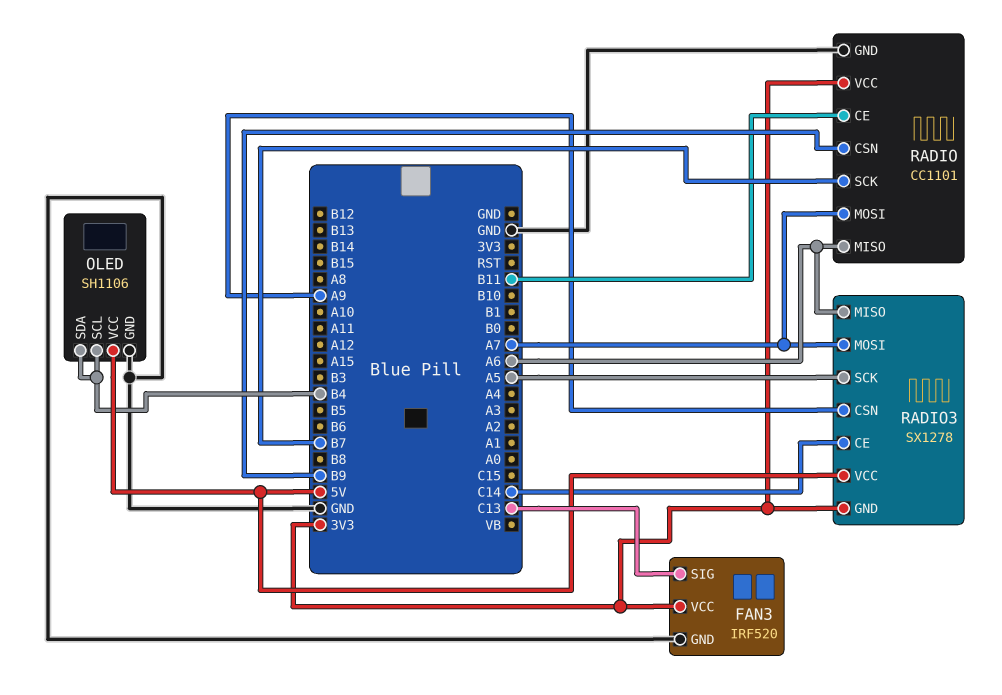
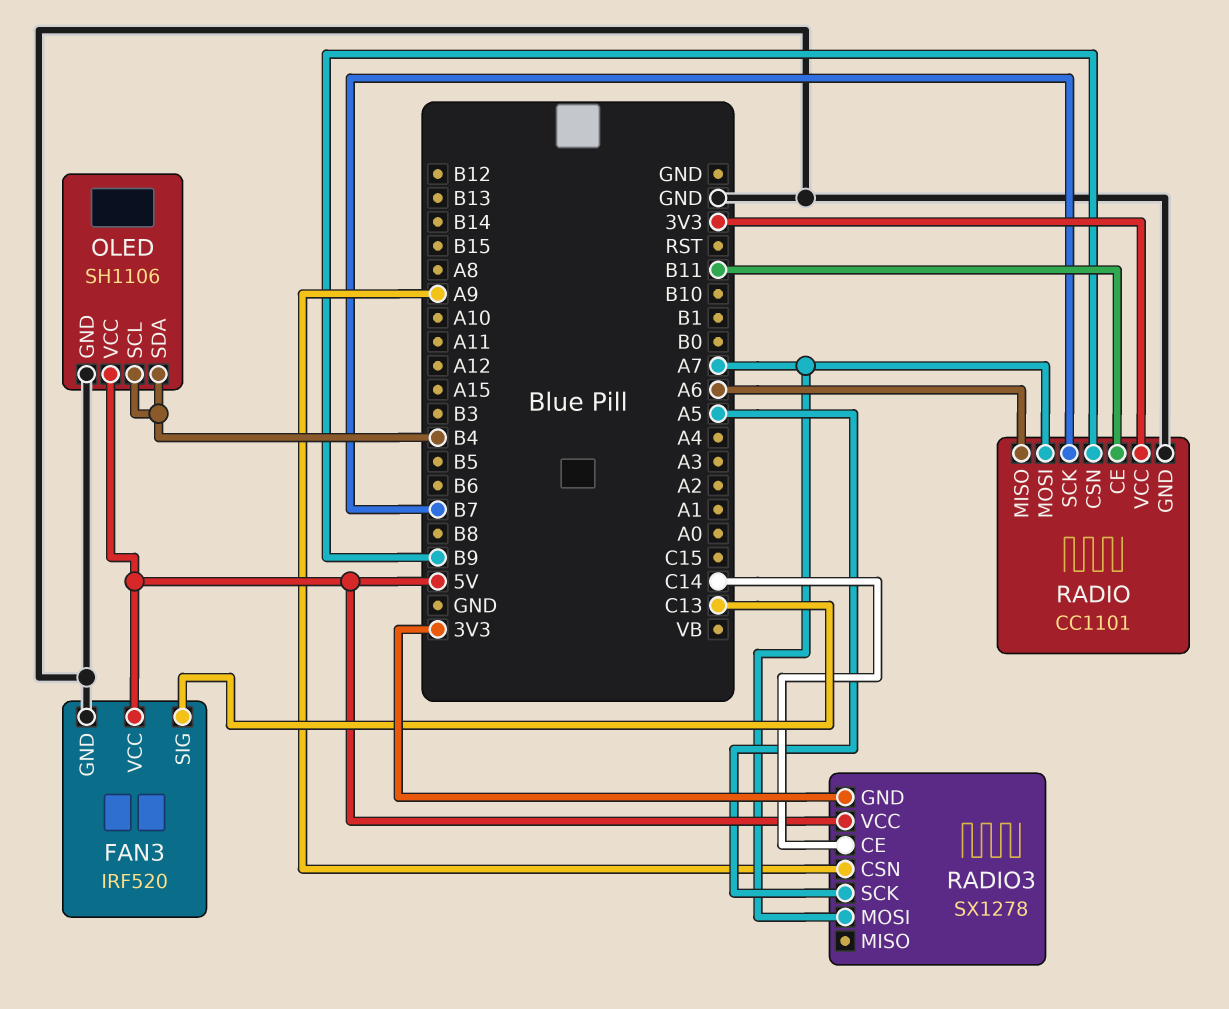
FAN3 pin VCC: 3V3 -> 5V
RADIO3 pin MISO: A6 -> none

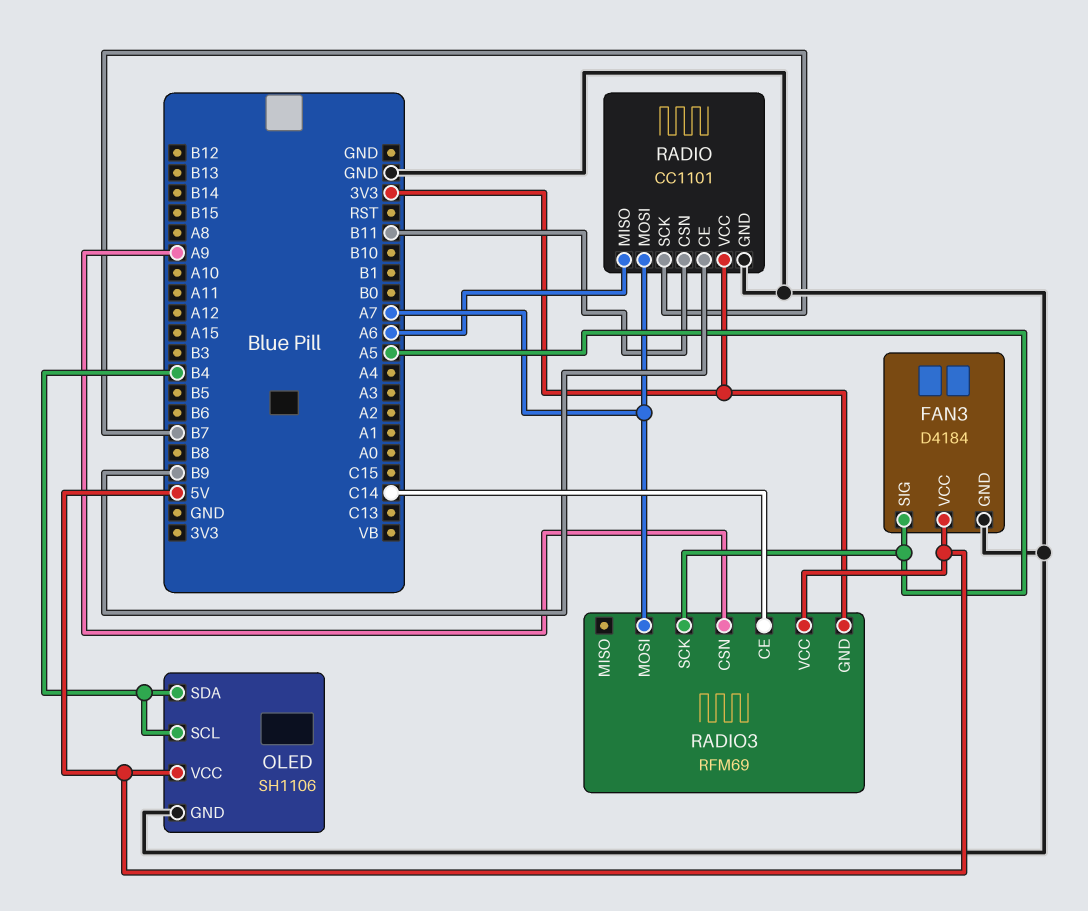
FAN3: IRF520 -> D4184
FAN3 pin SIG: C13 -> A5
RADIO pin CE: B11 -> B9
RADIO pin CSN: B9 -> B11
RADIO3: SX1278 -> RFM69

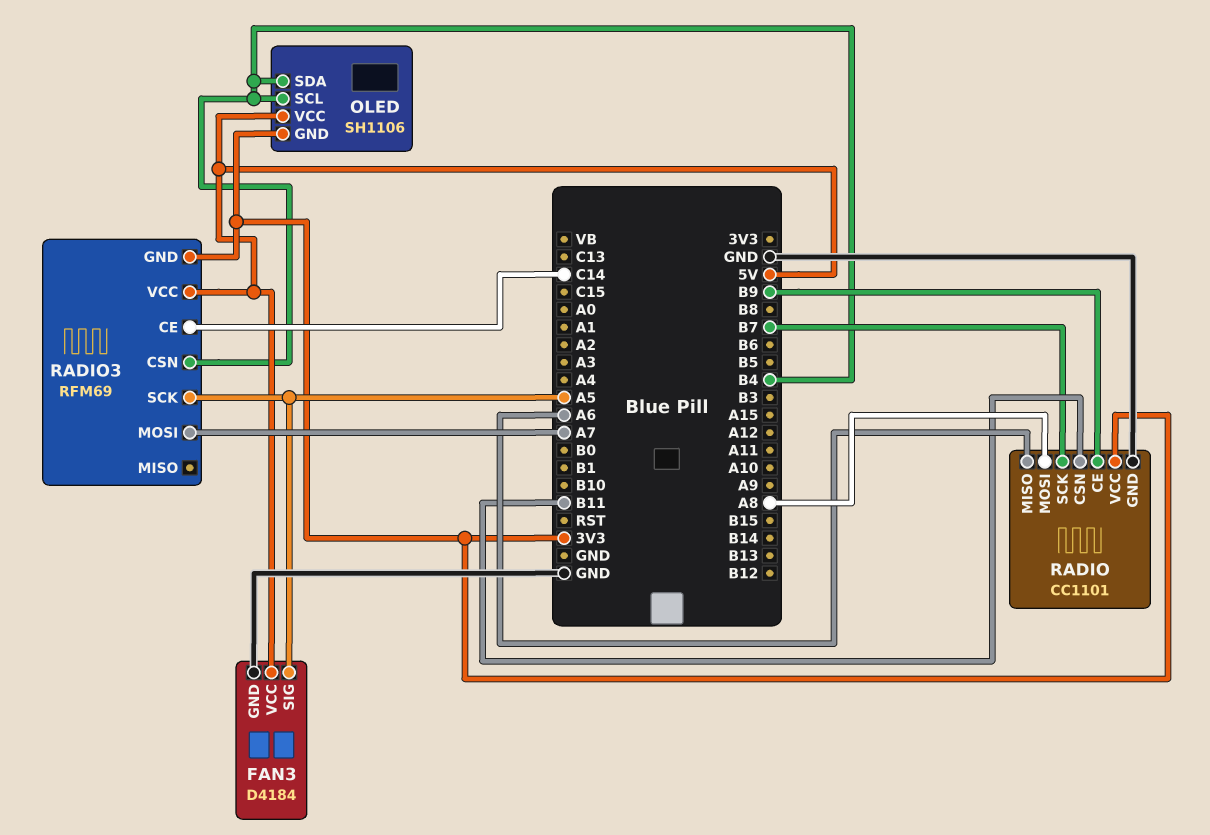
OLED pin GND: GND -> 3V3
RADIO pin MOSI: A7 -> A8
RADIO3 pin CSN: A9 -> B4

